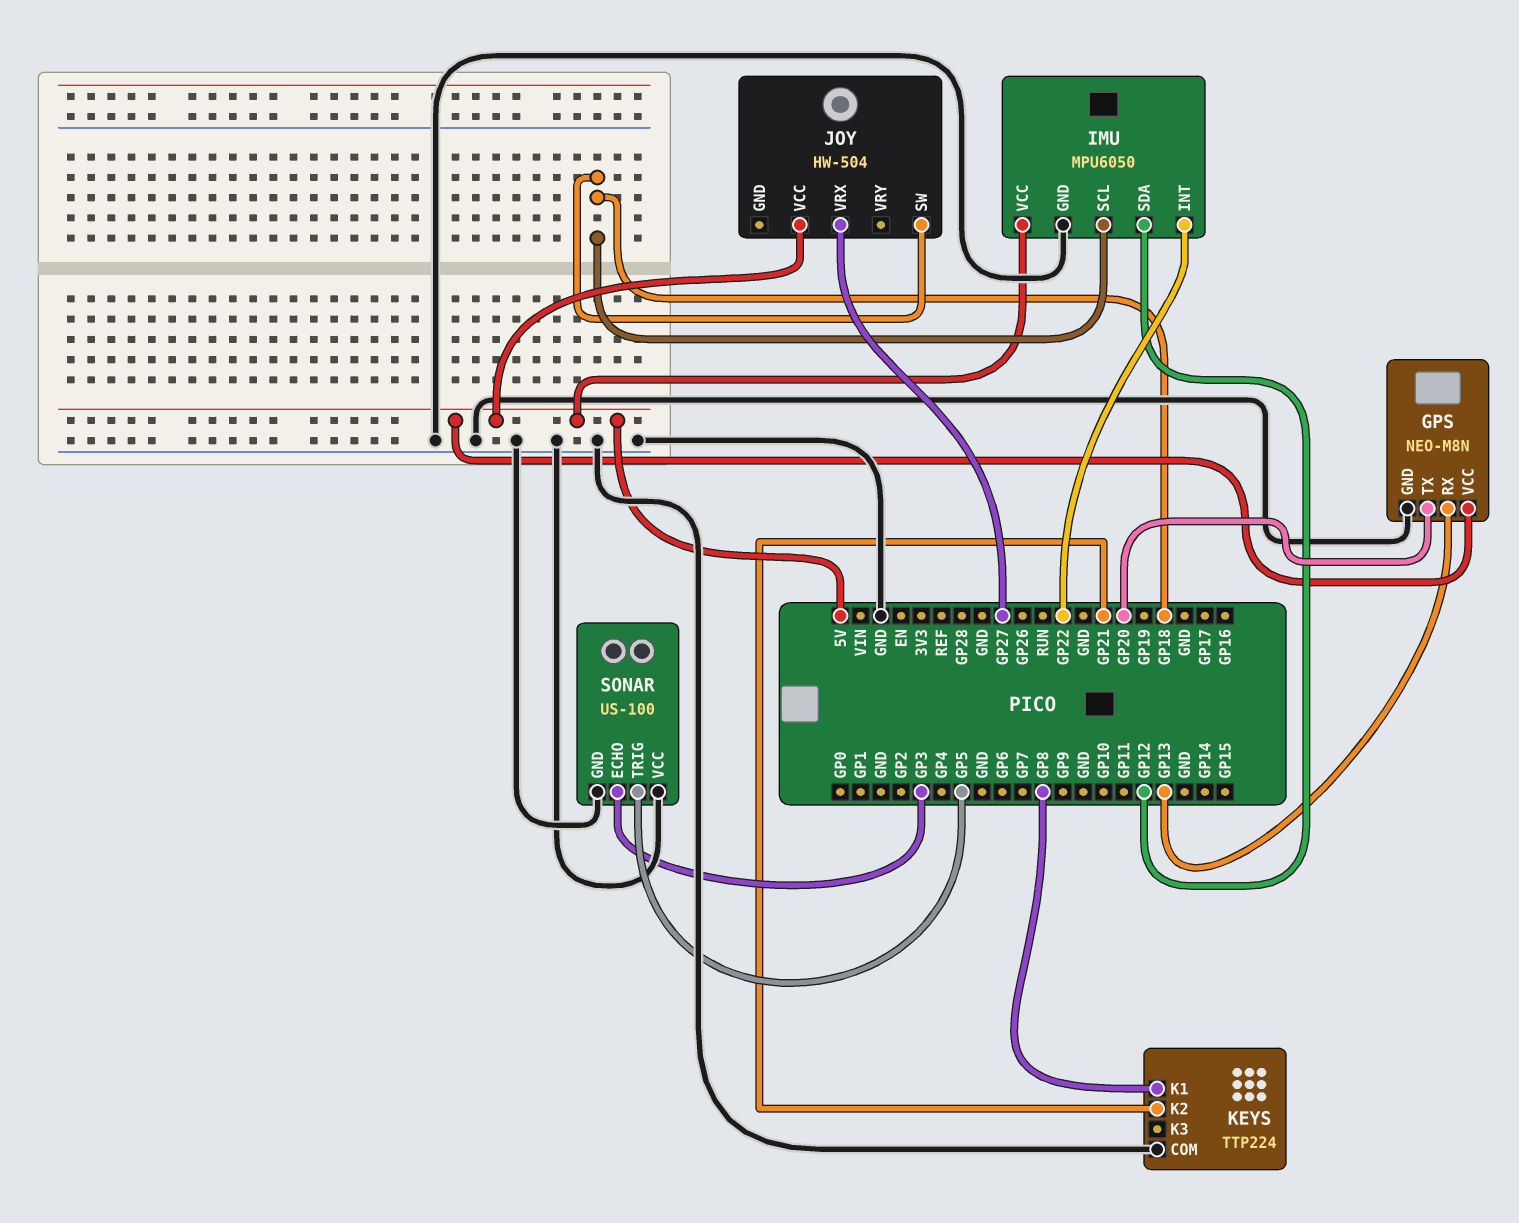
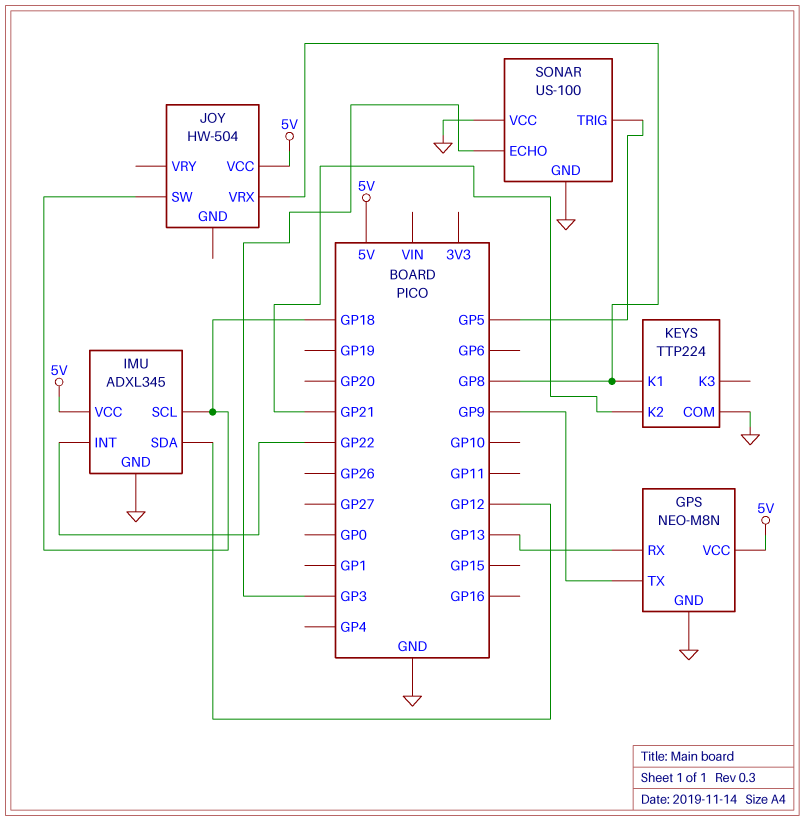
GPS pin TX: GP20 -> GP9
IMU: MPU6050 -> ADXL345
JOY pin VRX: GP27 -> GP8

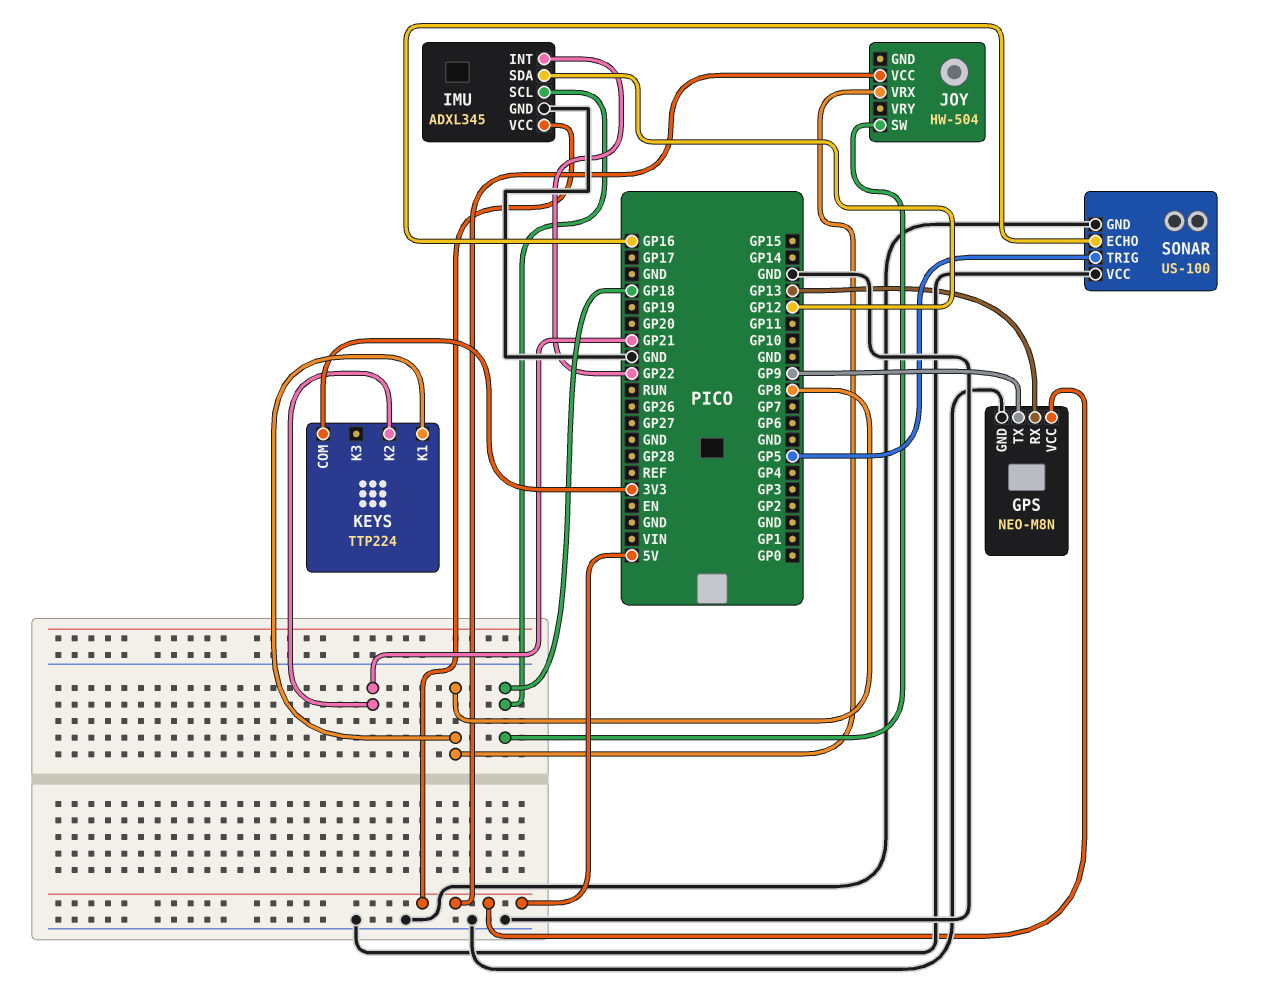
KEYS pin COM: GND -> 3V3
SONAR pin ECHO: GP3 -> GP16

